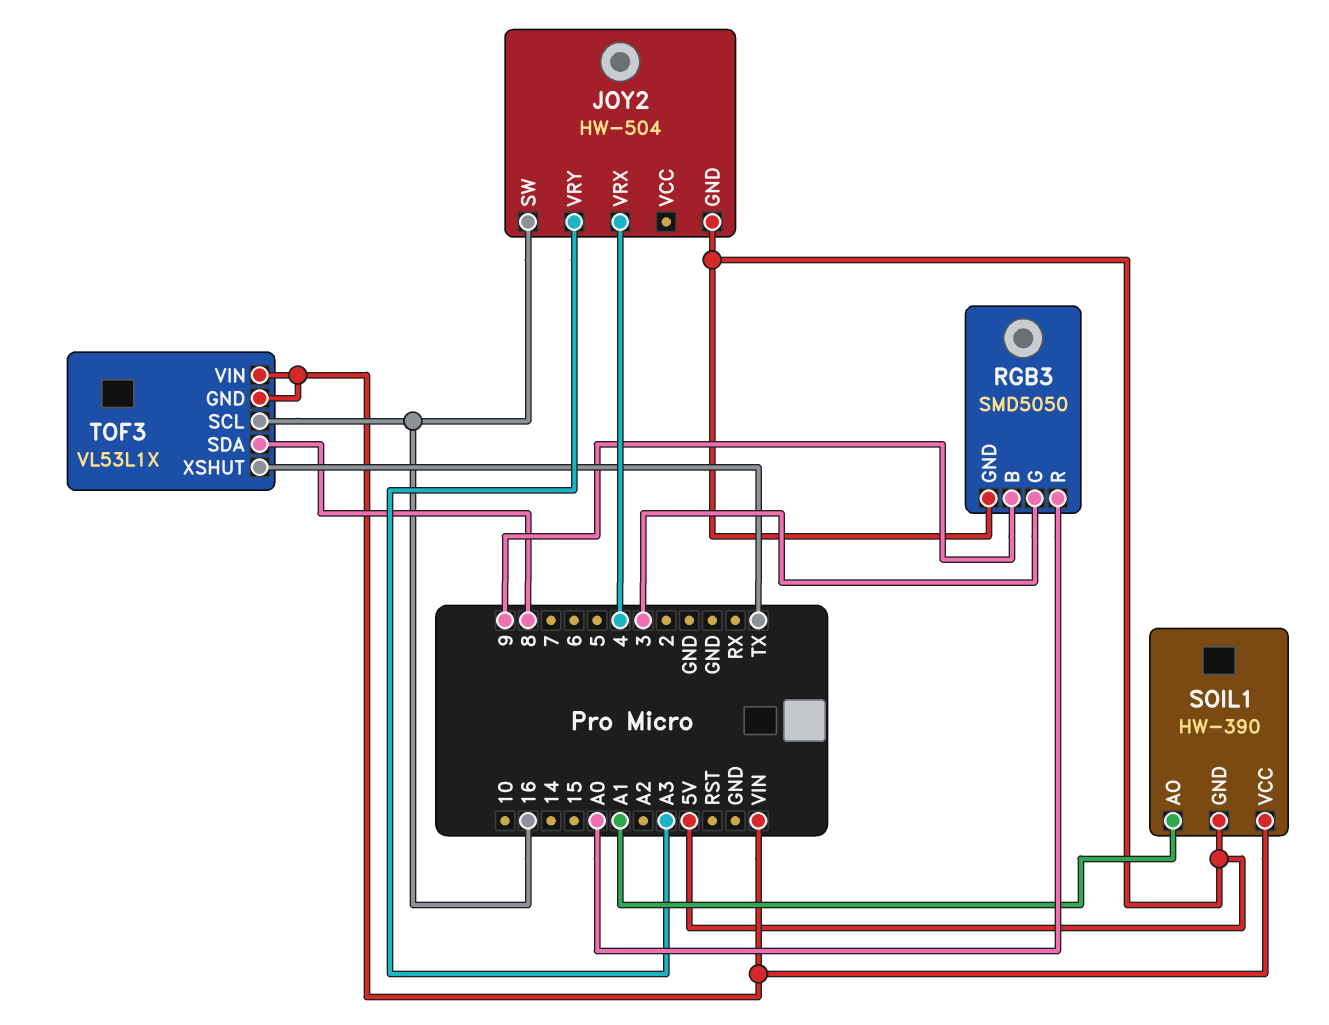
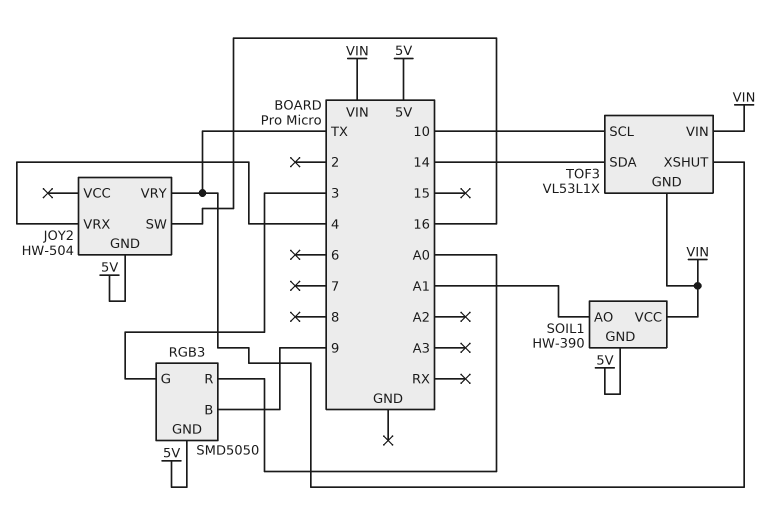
JOY2 pin VRY: A3 -> TX
TOF3 pin SCL: 16 -> 10
TOF3 pin SDA: 8 -> 14

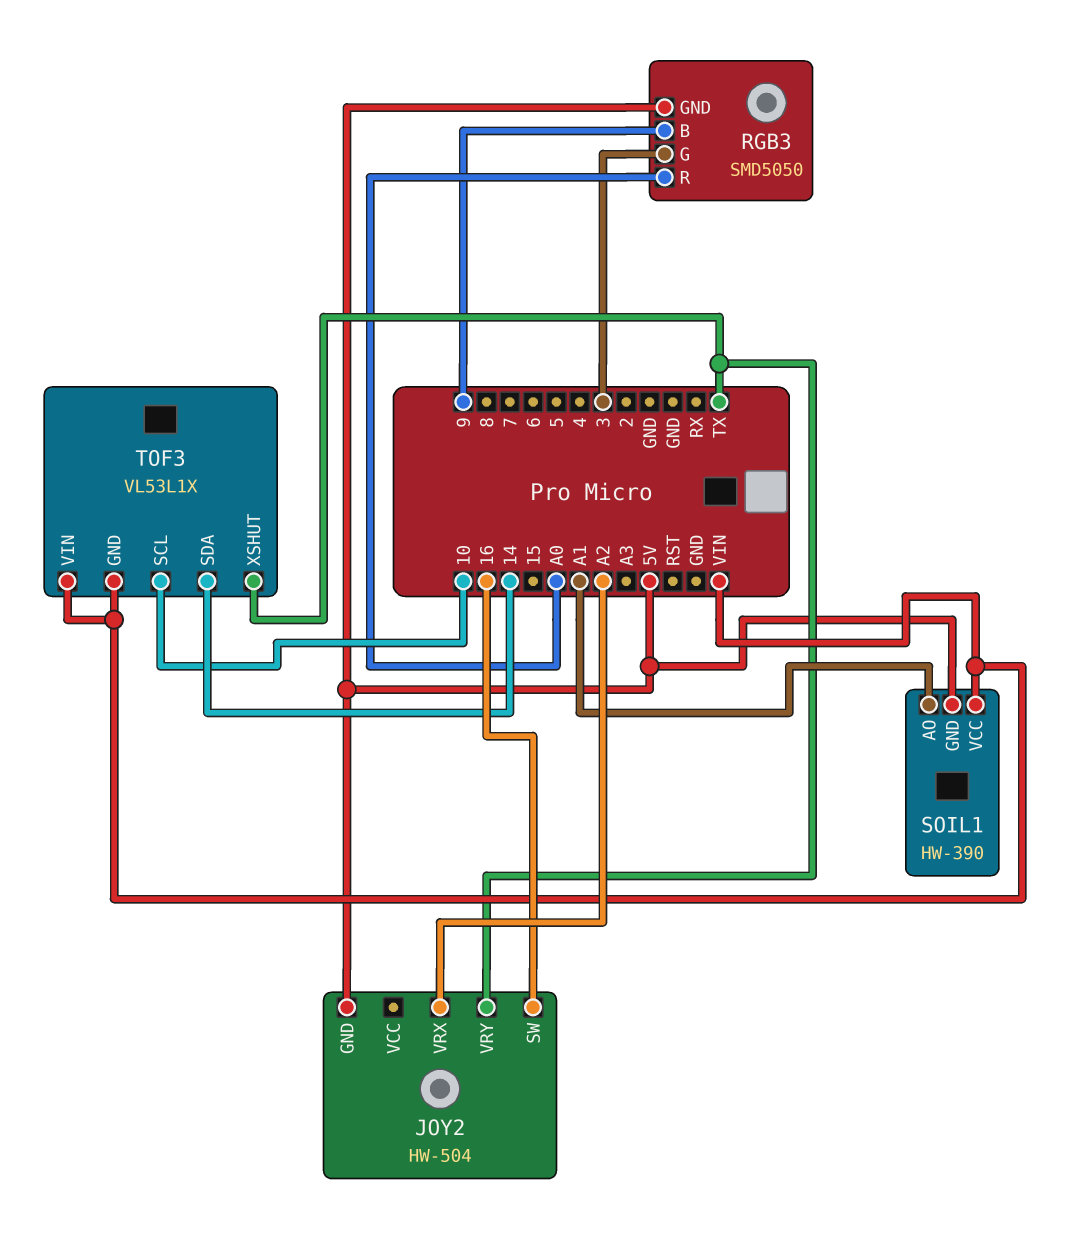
JOY2 pin VRX: 4 -> A2

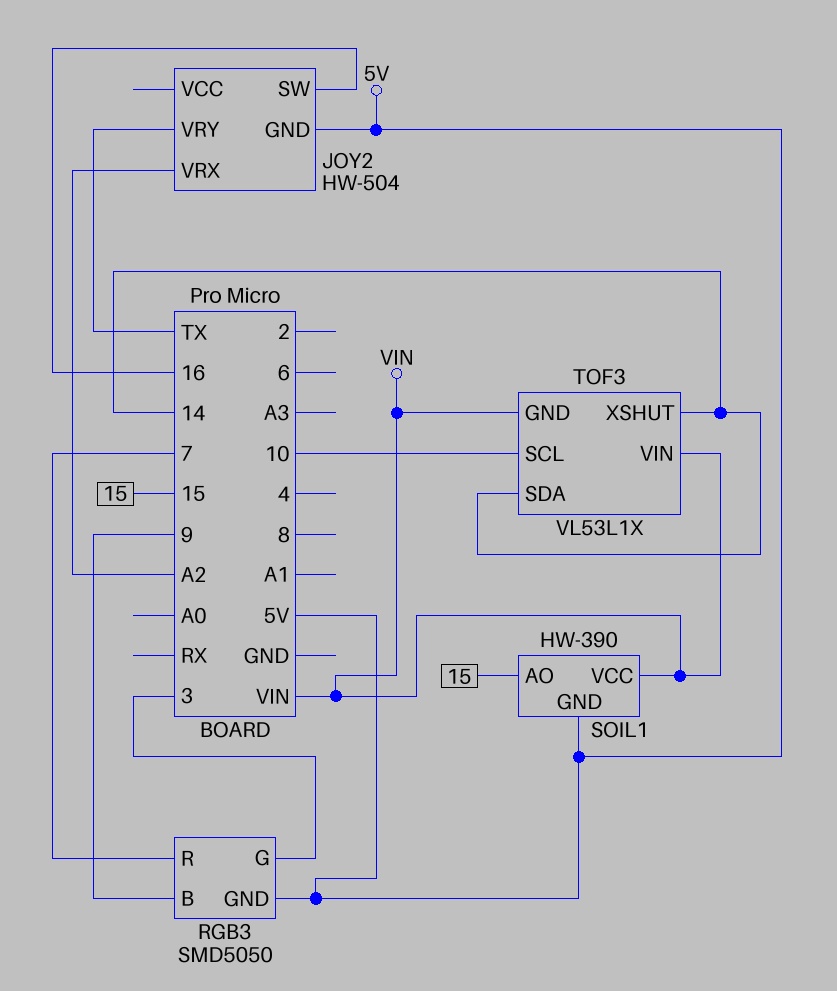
RGB3 pin R: A0 -> 7
SOIL1 pin AO: A1 -> 15
TOF3 pin XSHUT: TX -> 14

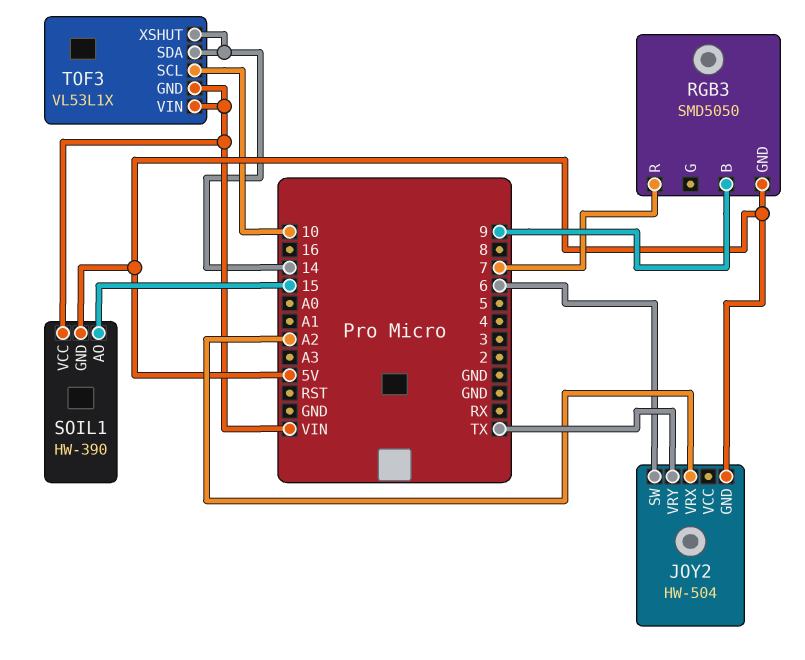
JOY2 pin SW: 16 -> 6
RGB3 pin G: 3 -> none

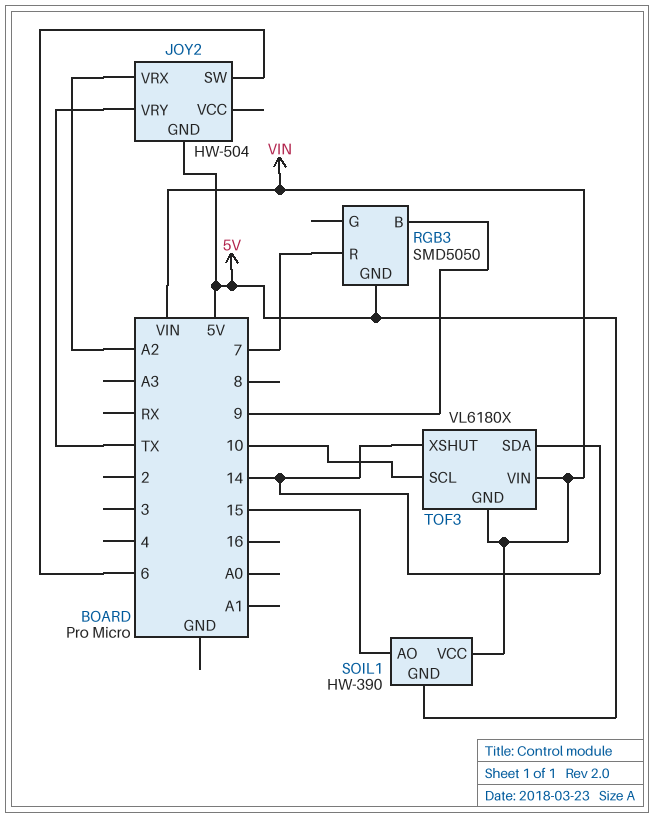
TOF3: VL53L1X -> VL6180X

